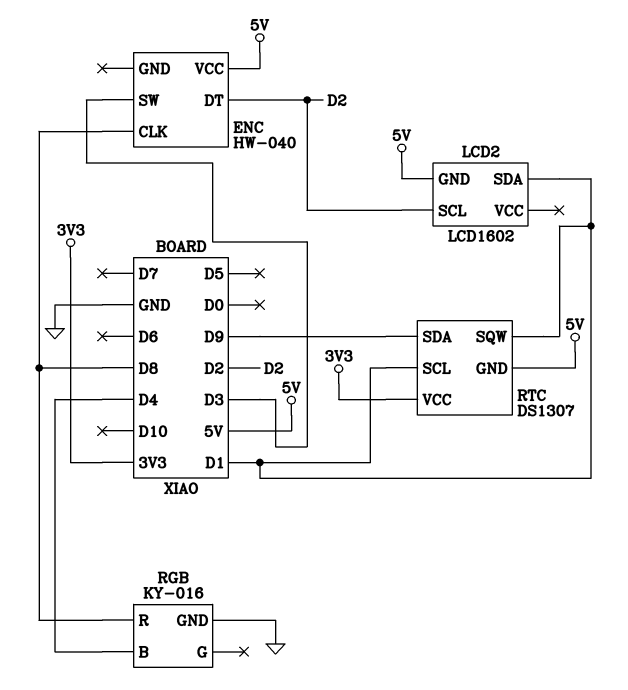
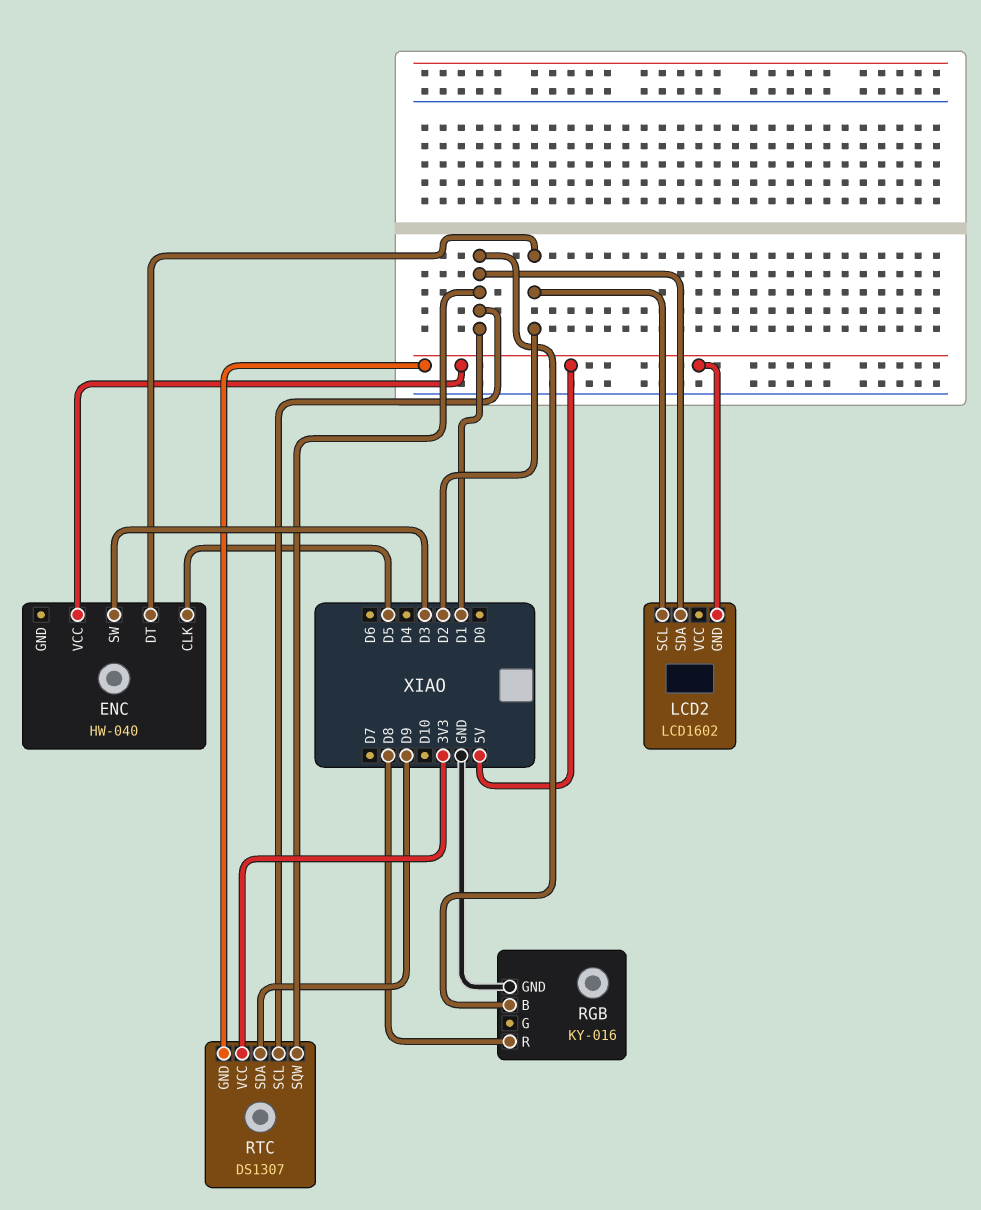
ENC pin CLK: D8 -> D5
RGB pin B: D4 -> D1

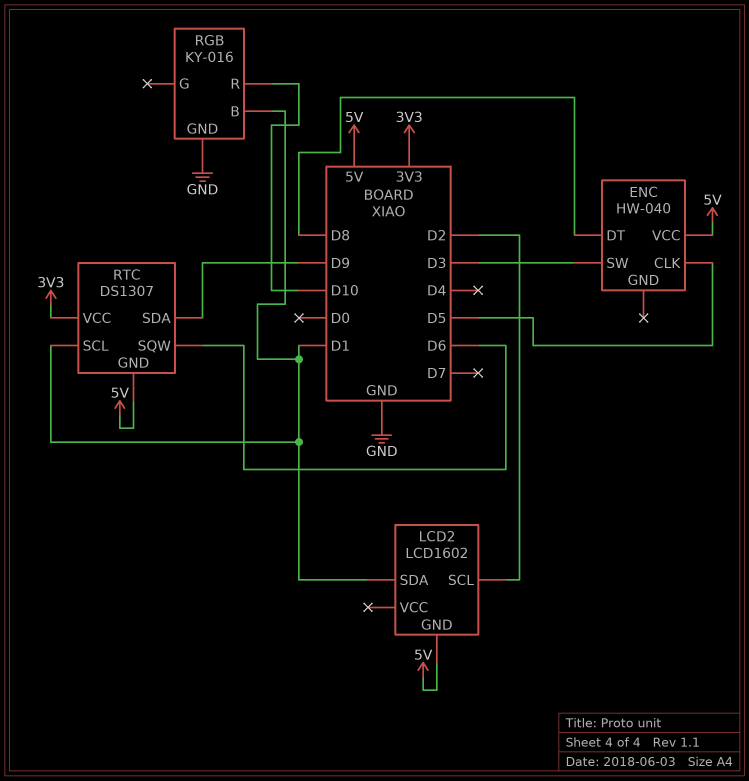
ENC pin DT: D2 -> D8
RGB pin R: D8 -> D10
RTC pin SQW: D1 -> D6

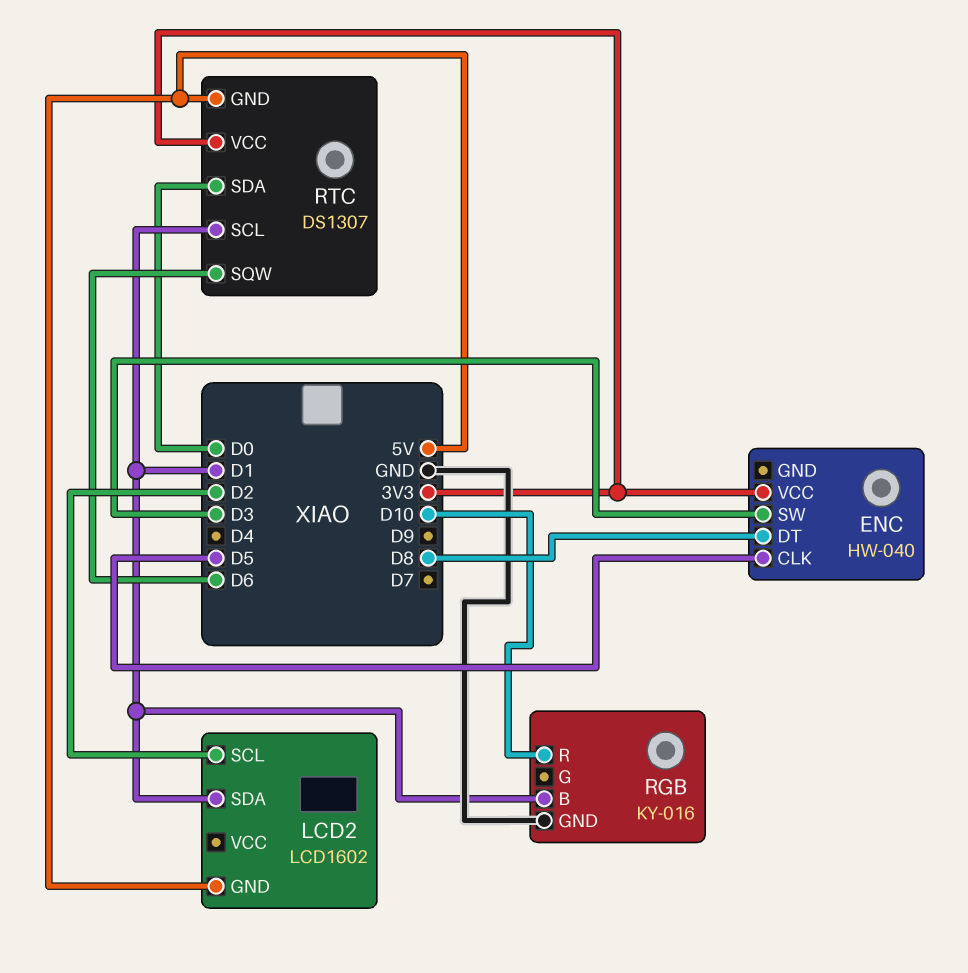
ENC pin VCC: 5V -> 3V3
RTC pin SDA: D9 -> D0

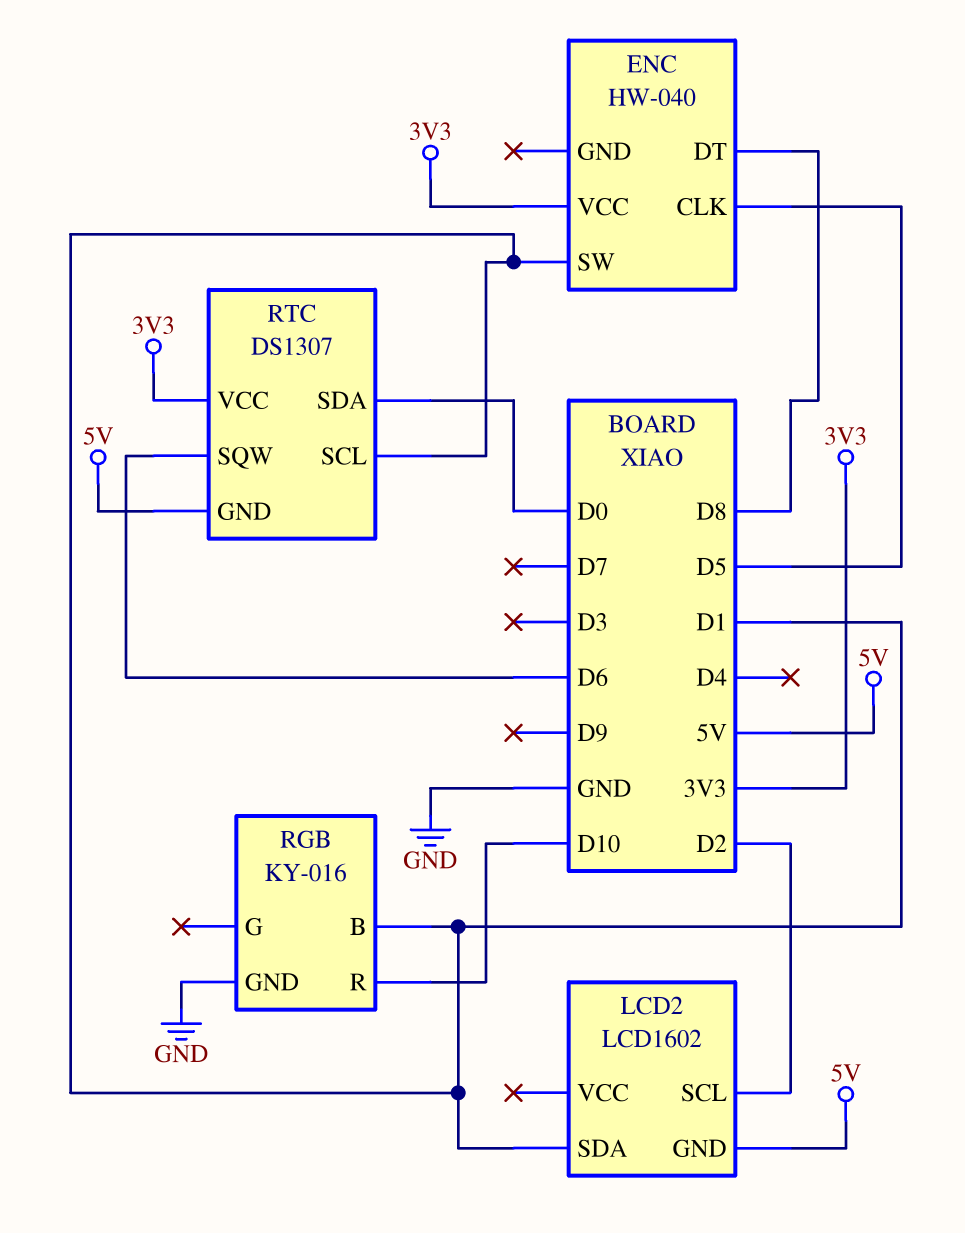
ENC pin SW: D3 -> D1

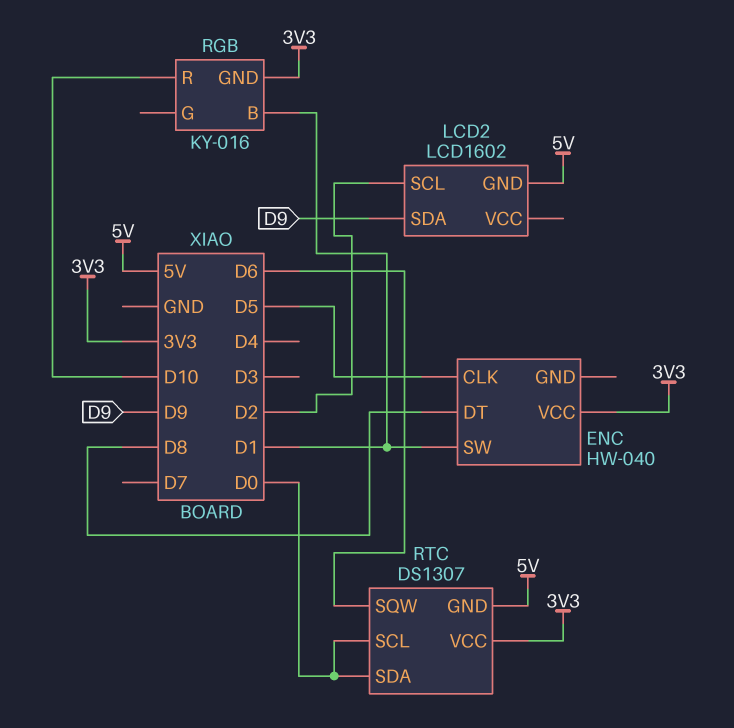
LCD2 pin SDA: D1 -> D9
RGB pin GND: GND -> 3V3
RTC pin SCL: D1 -> D0

